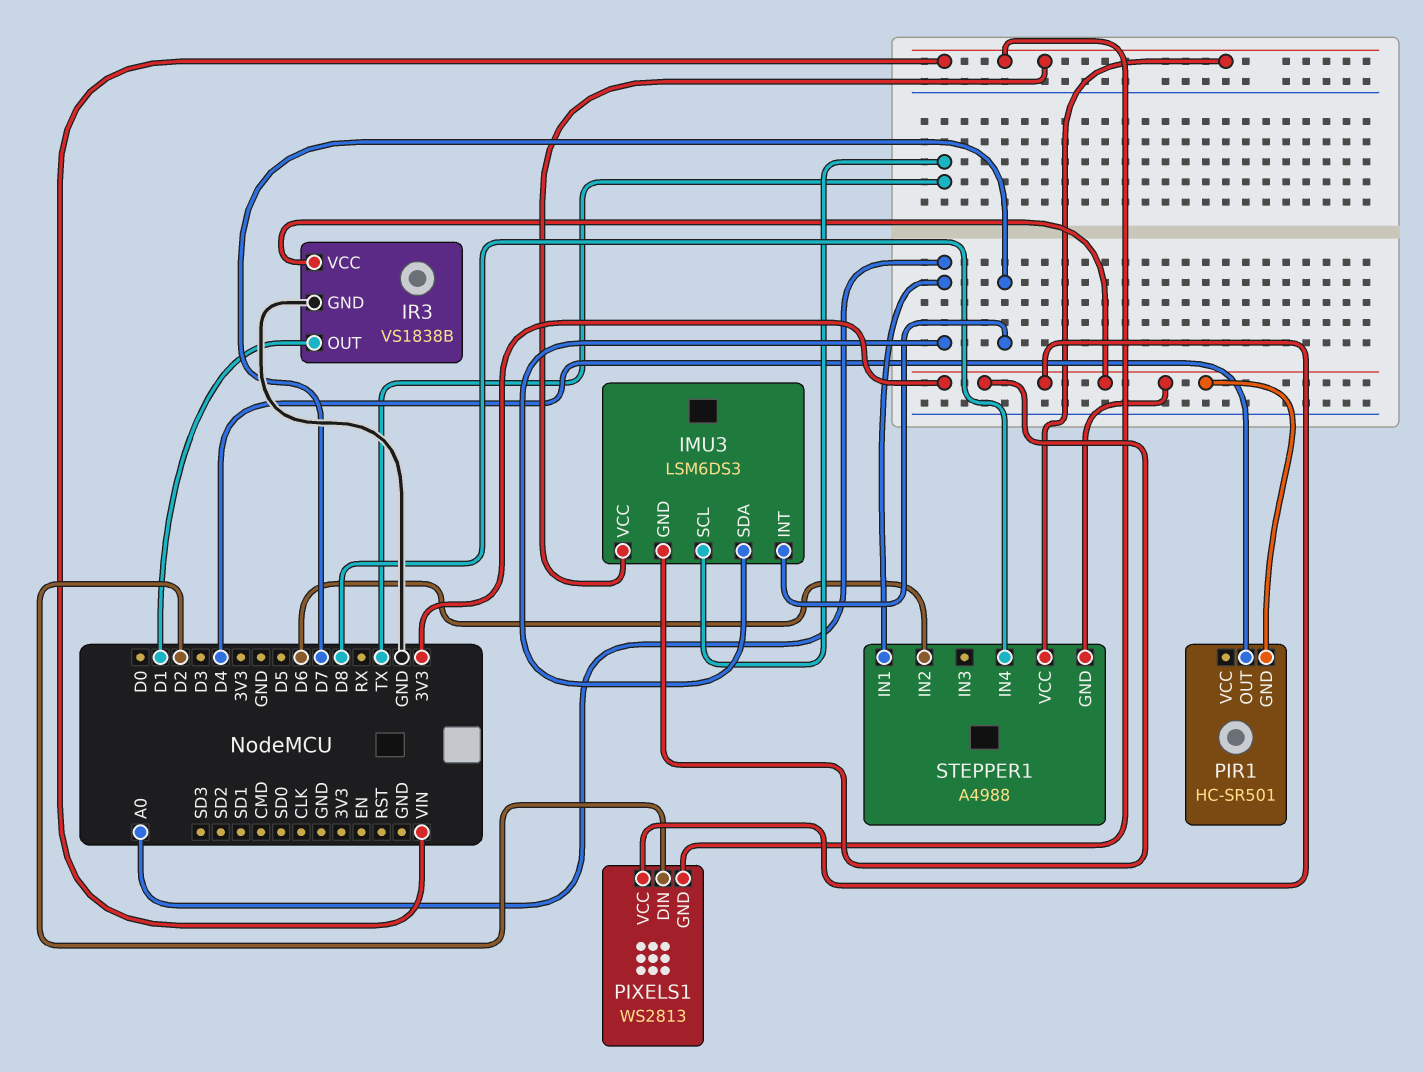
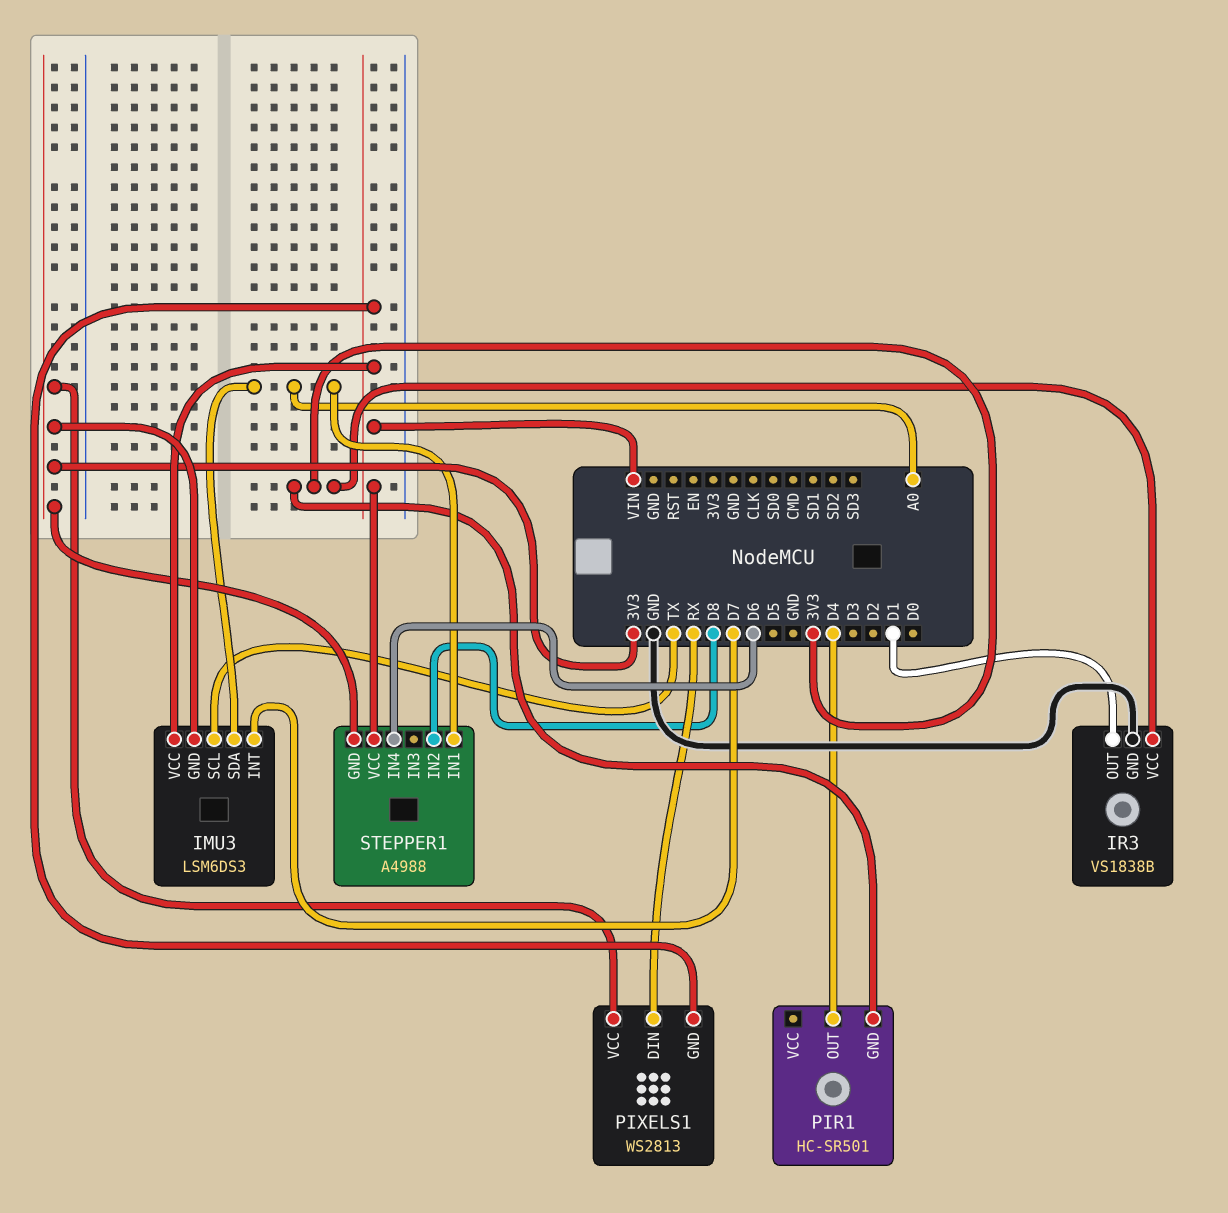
PIXELS1 pin DIN: D2 -> RX
STEPPER1 pin IN2: D6 -> D8
STEPPER1 pin IN4: D8 -> D6

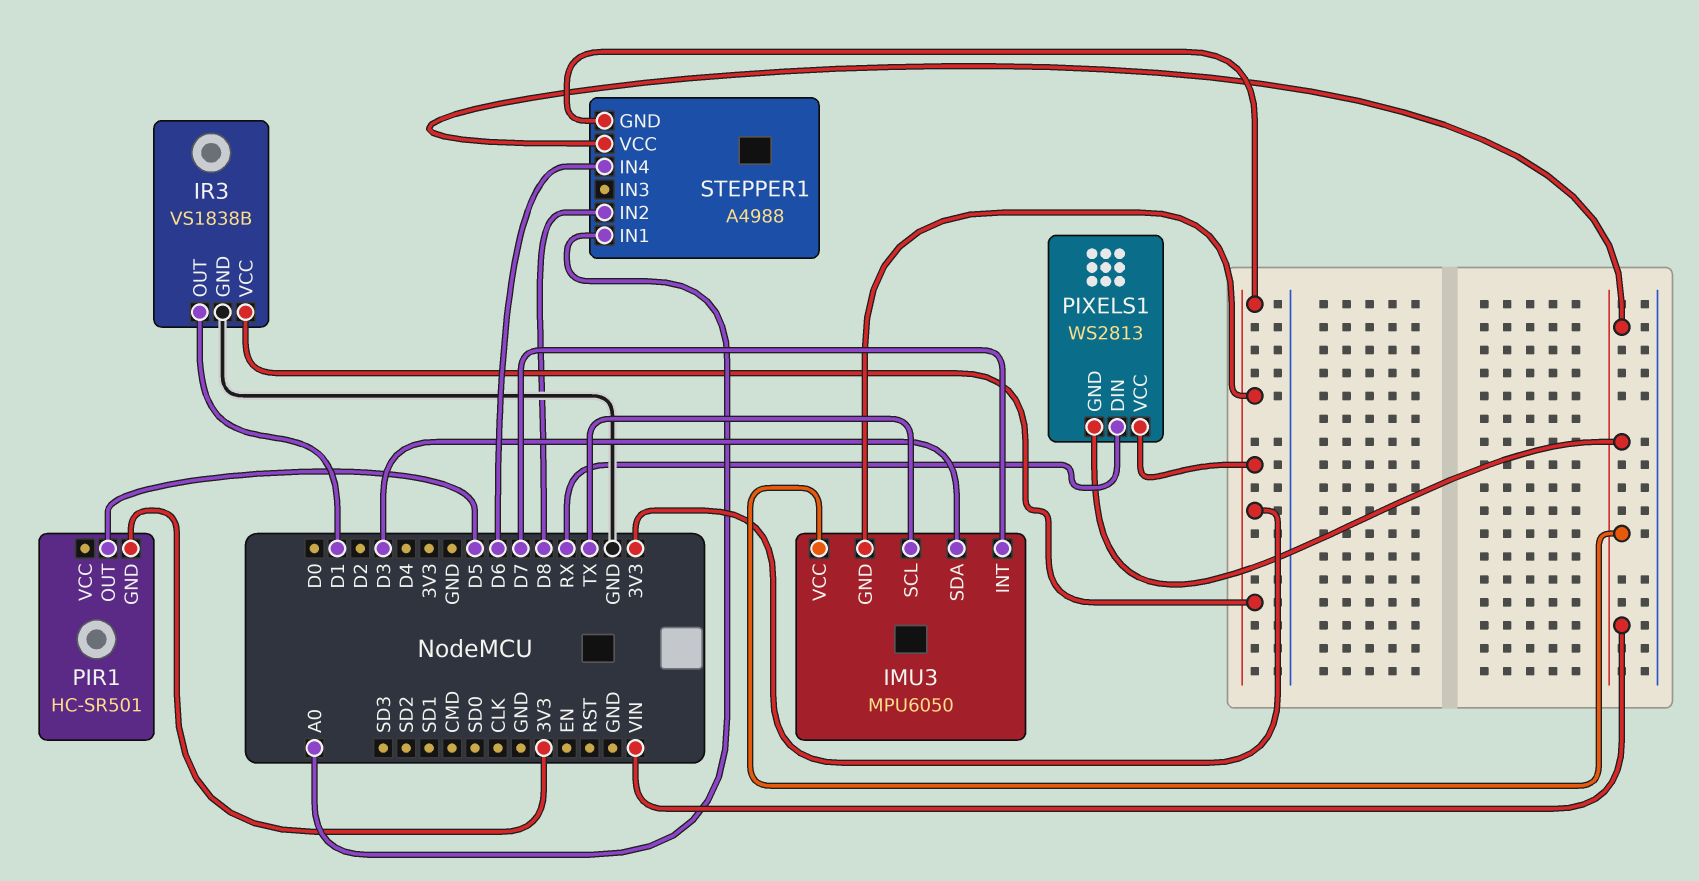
IMU3: LSM6DS3 -> MPU6050
IMU3 pin SDA: A0 -> D3
PIR1 pin OUT: D4 -> D5

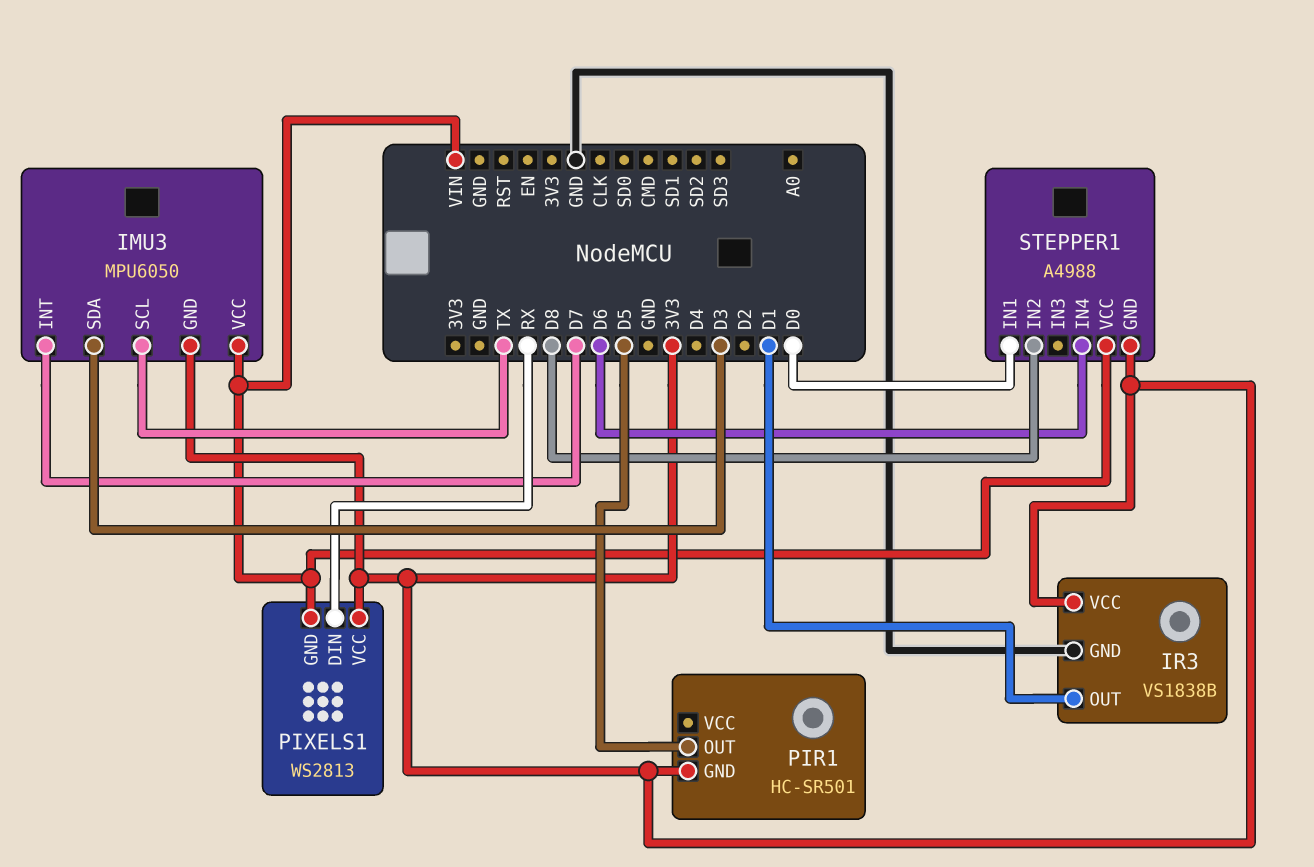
STEPPER1 pin IN1: A0 -> D0

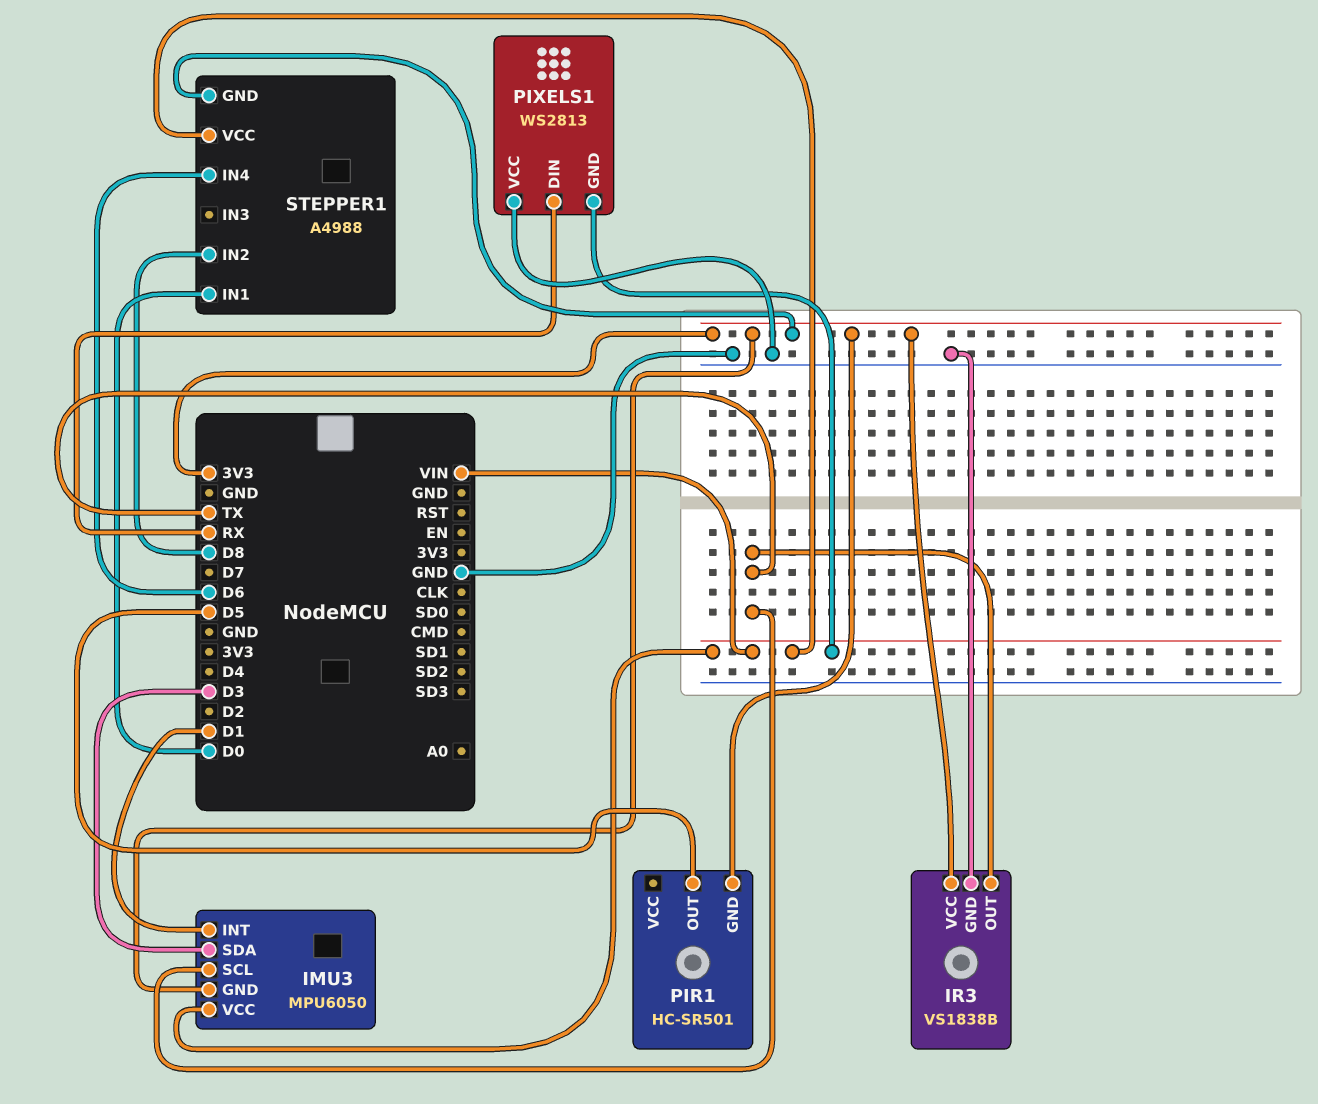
IMU3 pin INT: D7 -> D1
IR3 pin OUT: D1 -> TX
PIXELS1 pin VCC: 3V3 -> GND

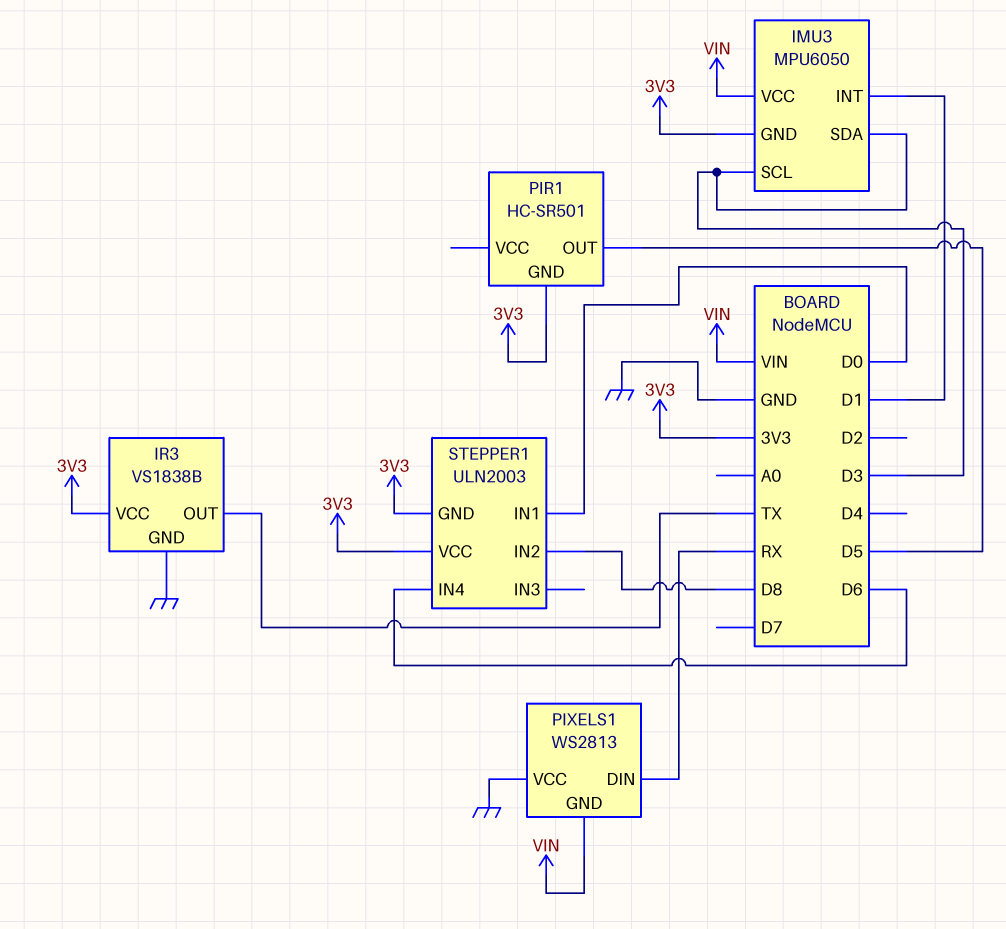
IMU3 pin SCL: TX -> D3
STEPPER1: A4988 -> ULN2003
STEPPER1 pin VCC: VIN -> 3V3

